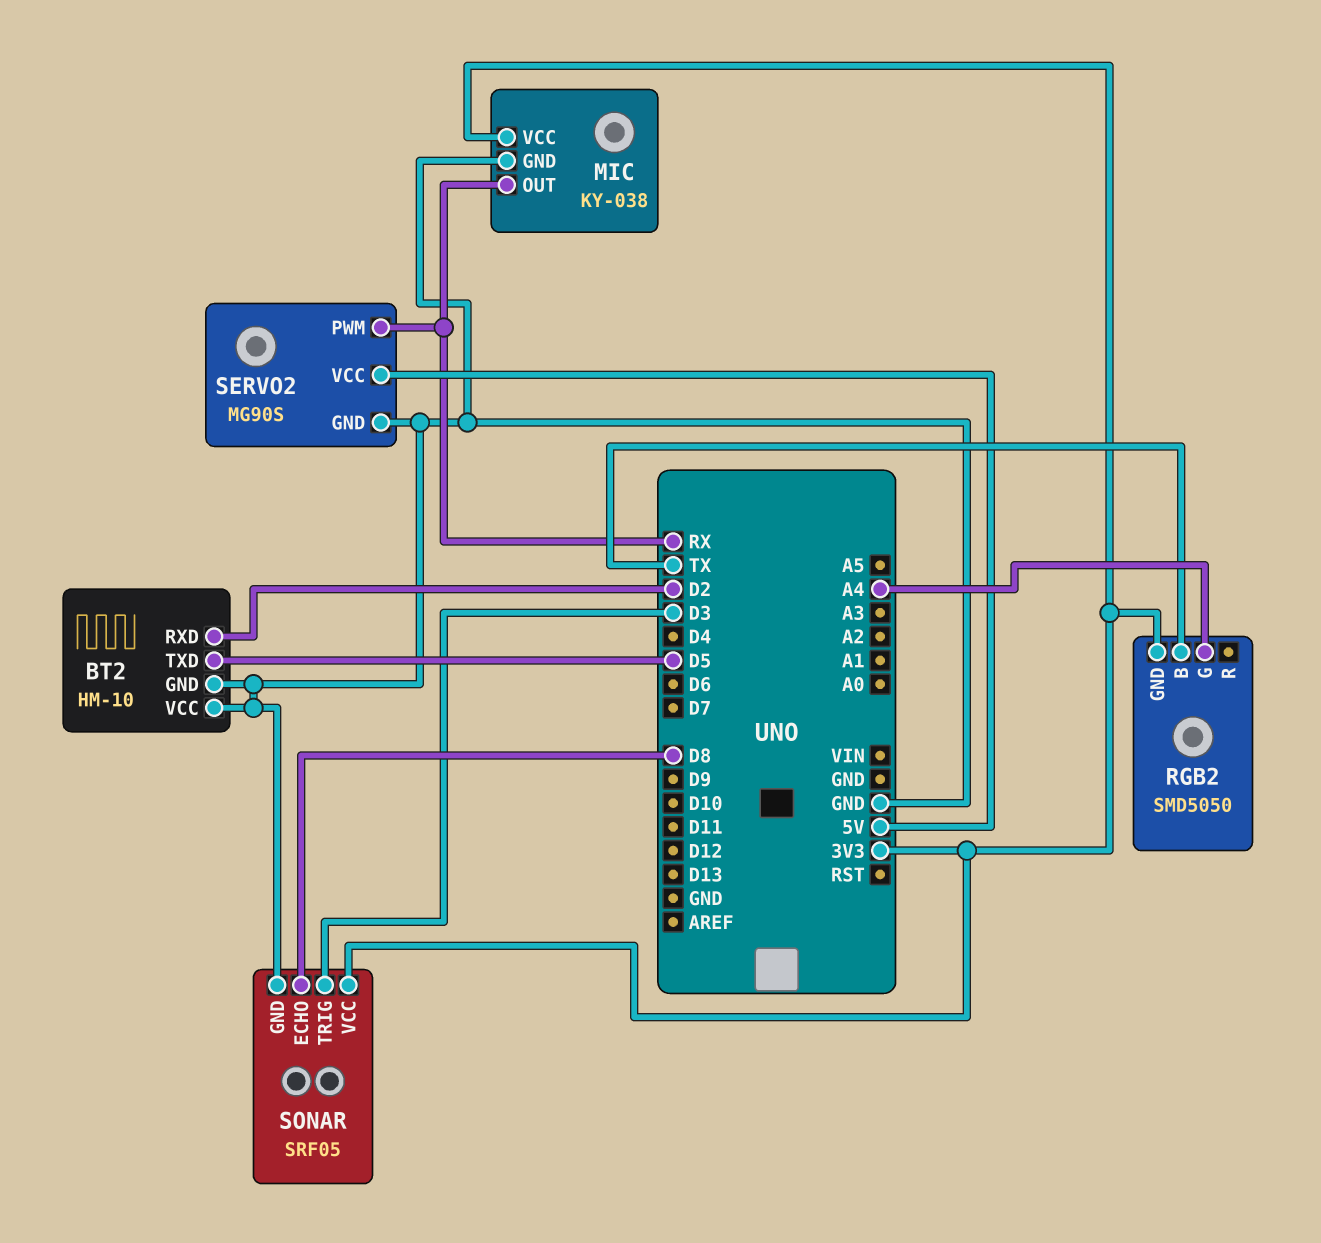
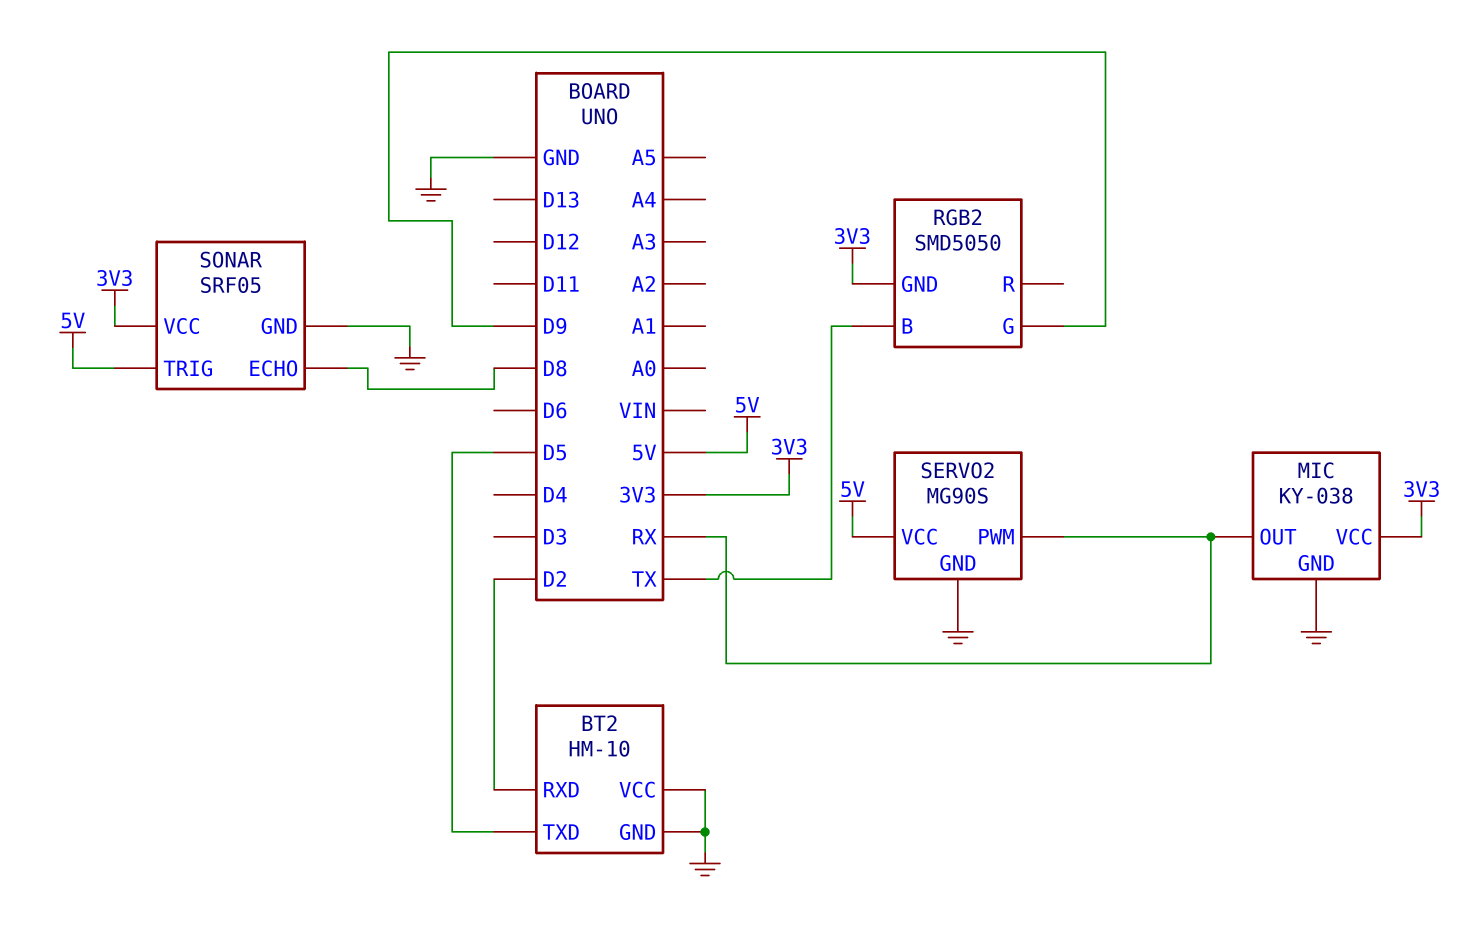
RGB2 pin G: A4 -> D9
SONAR pin TRIG: D3 -> 5V

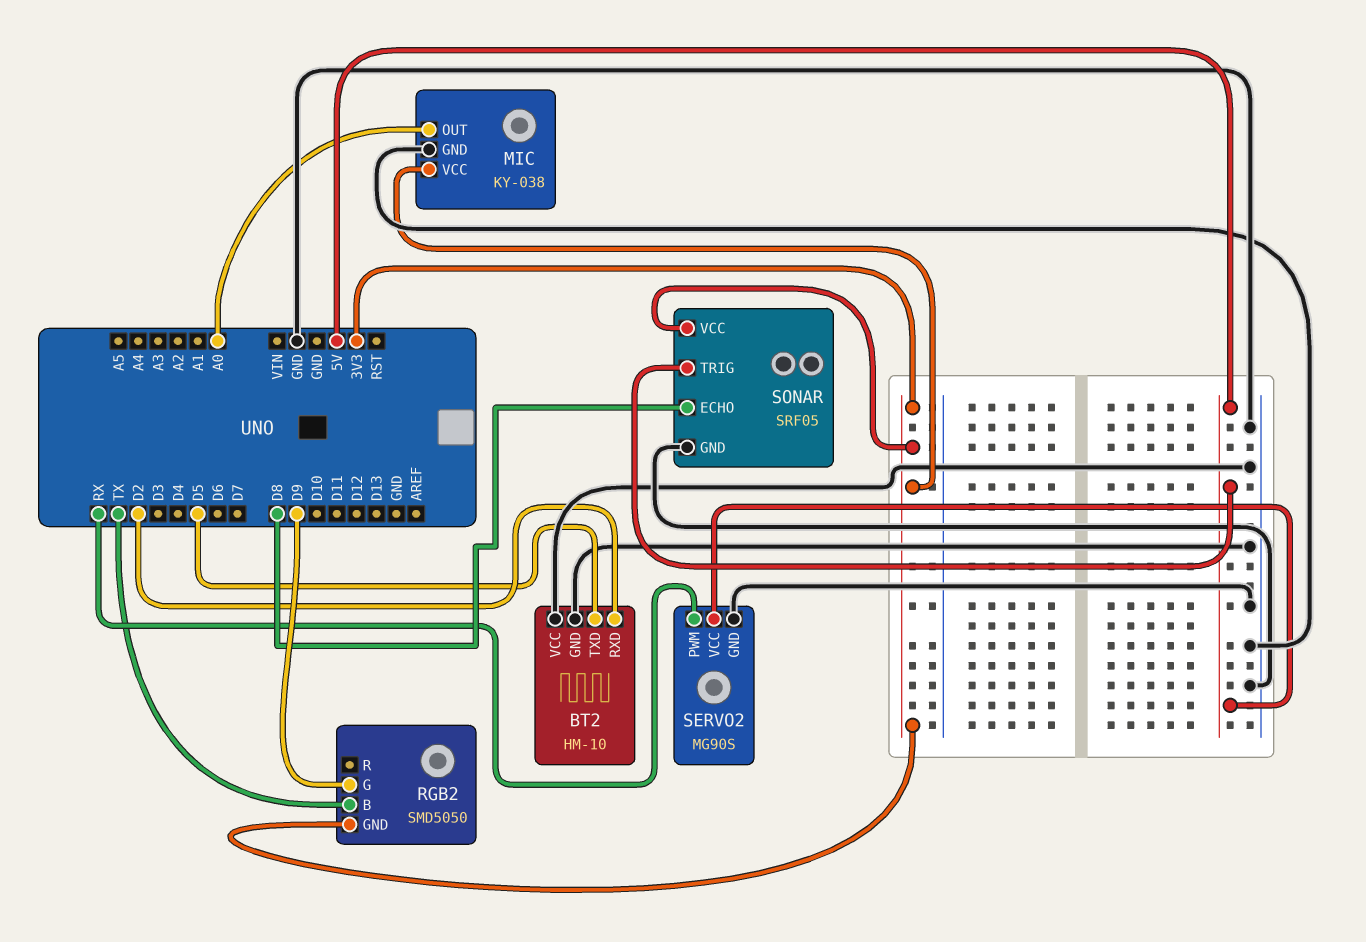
MIC pin OUT: RX -> A0

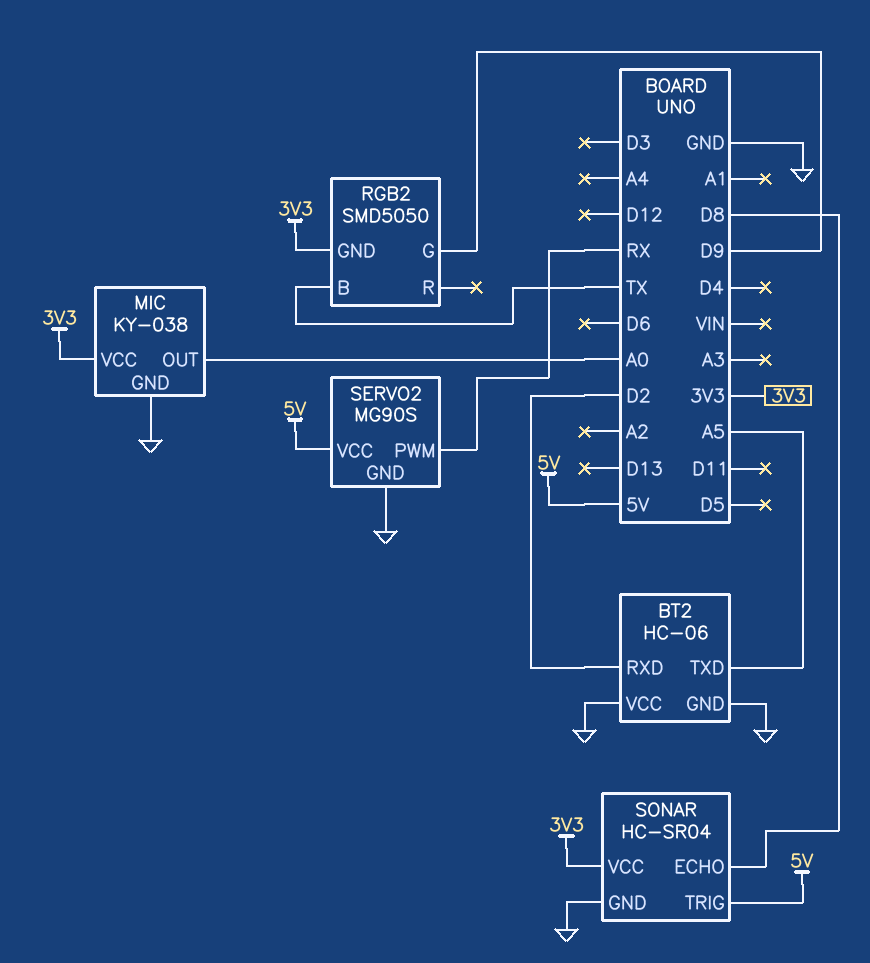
BT2: HM-10 -> HC-06
BT2 pin TXD: D5 -> A5
SONAR: SRF05 -> HC-SR04

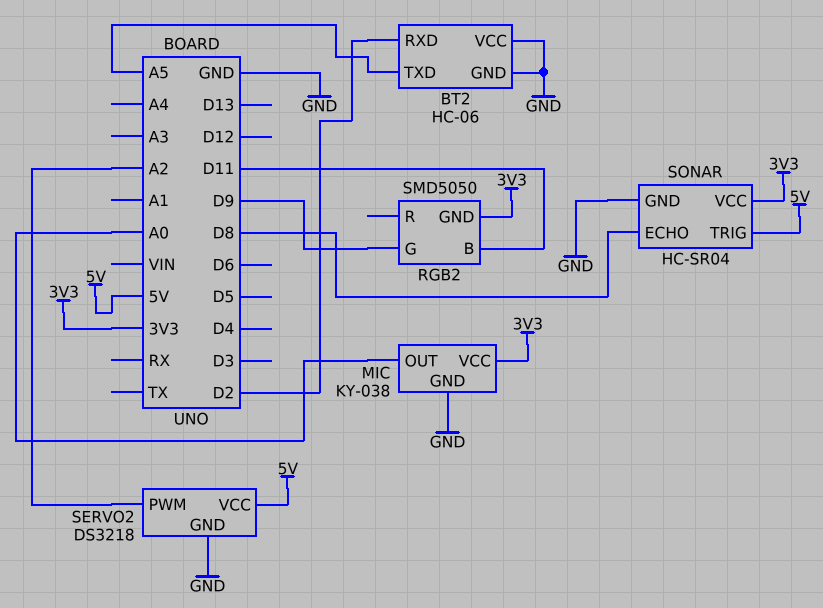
RGB2 pin B: TX -> D11
SERVO2: MG90S -> DS3218
SERVO2 pin PWM: RX -> A2

